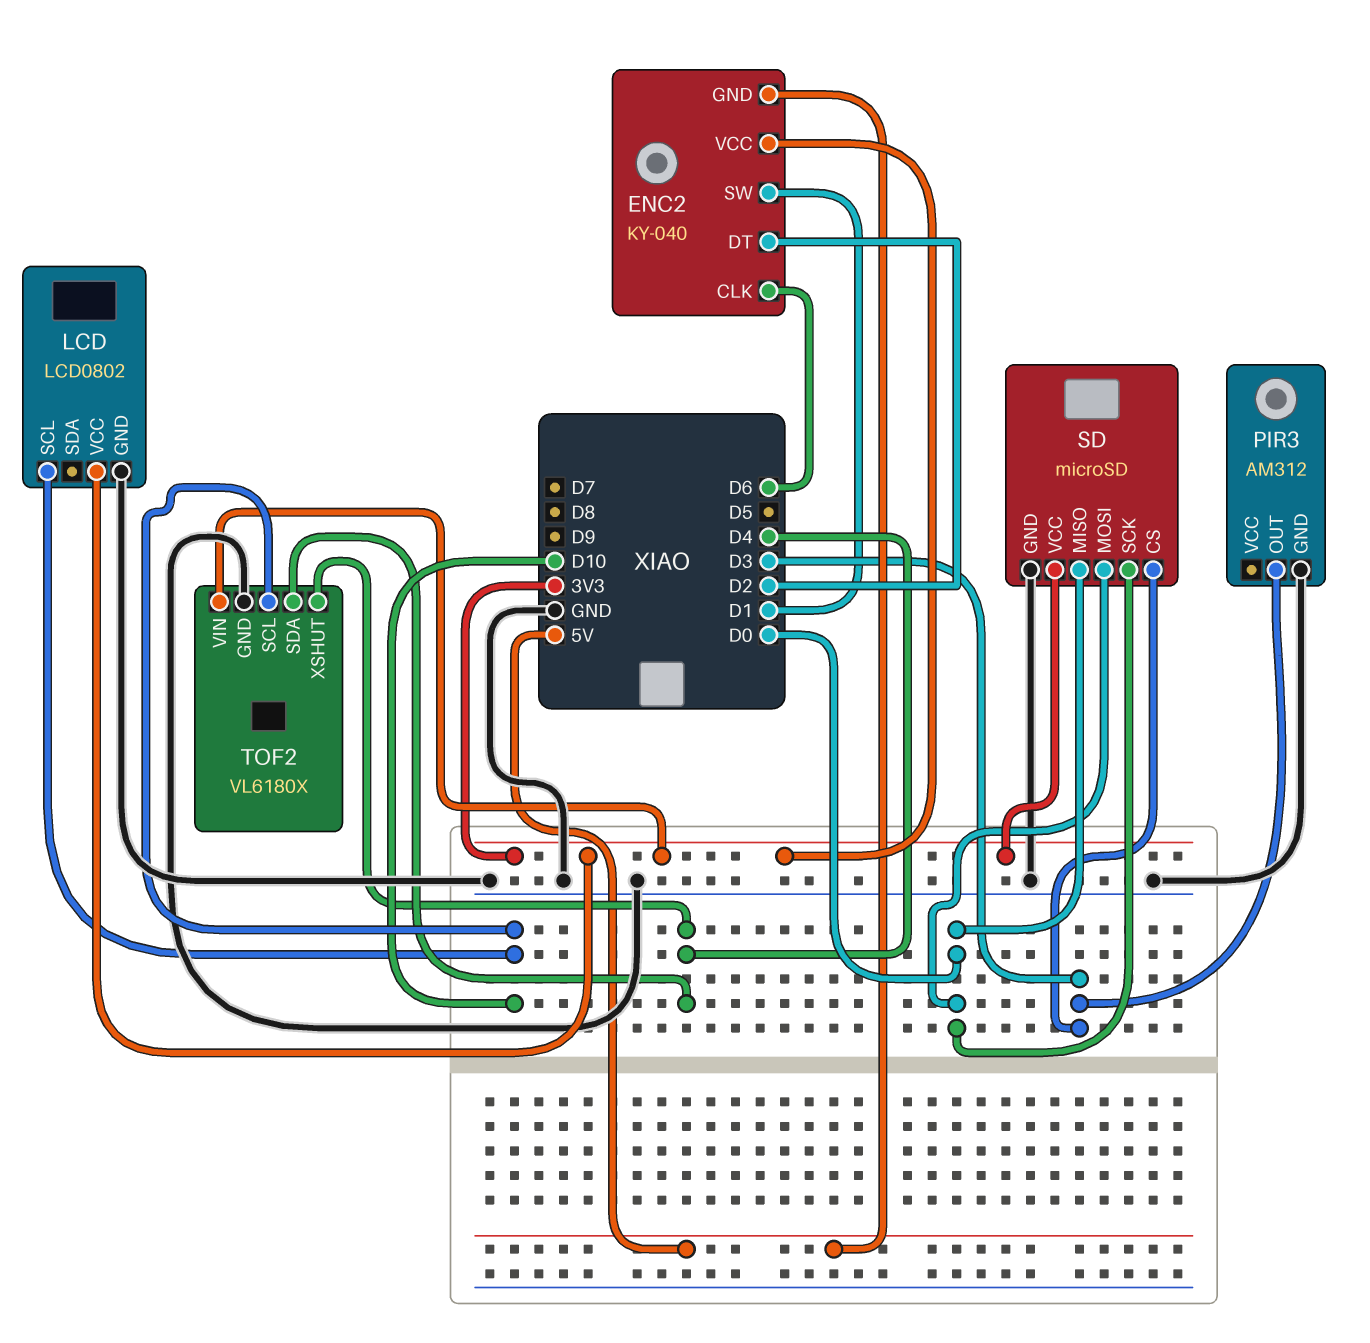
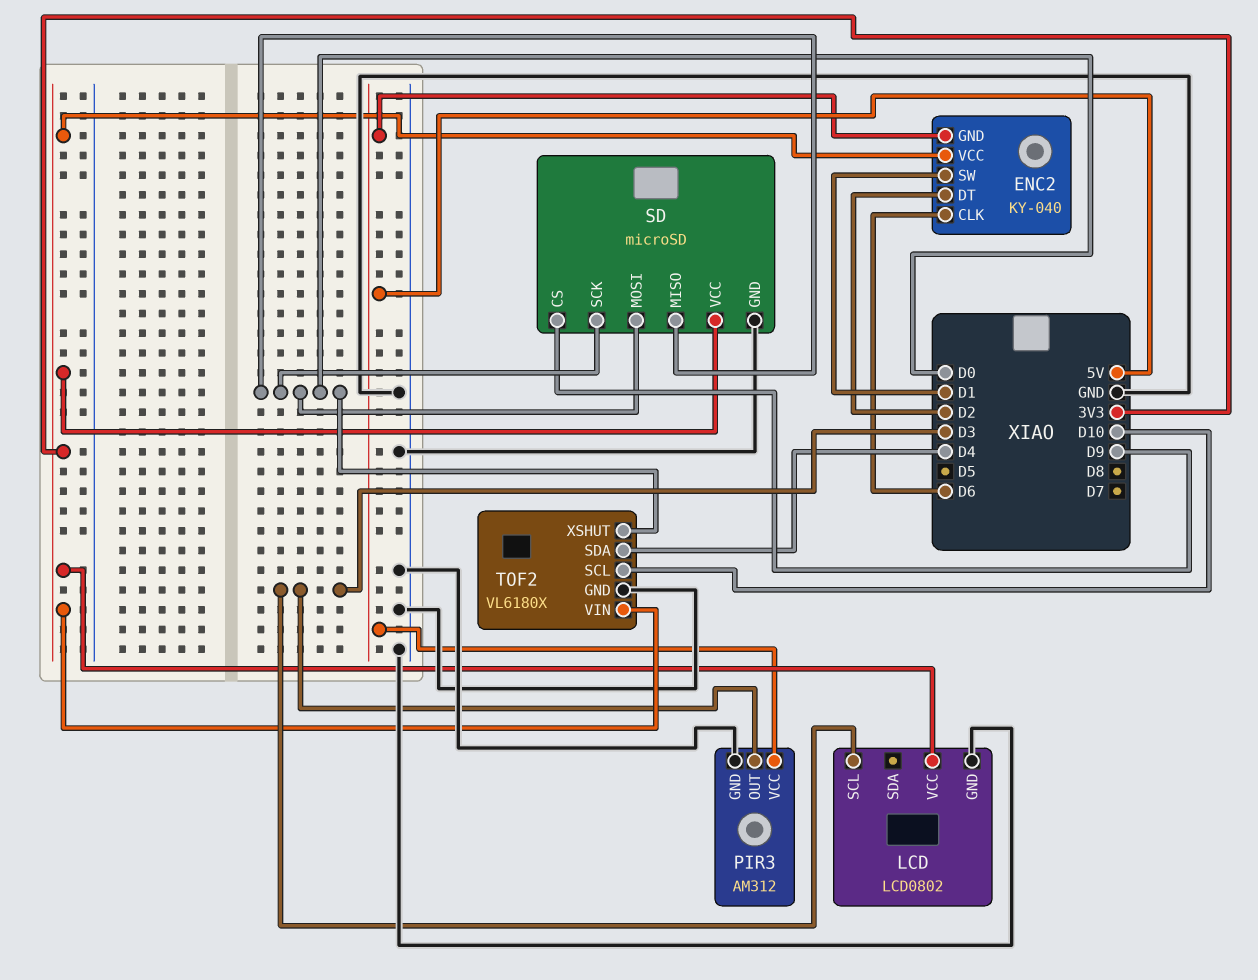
LCD pin SCL: D10 -> D3
PIR3 pin VCC: none -> 5V
SD pin CS: D3 -> D9
TOF2 pin XSHUT: D4 -> D0

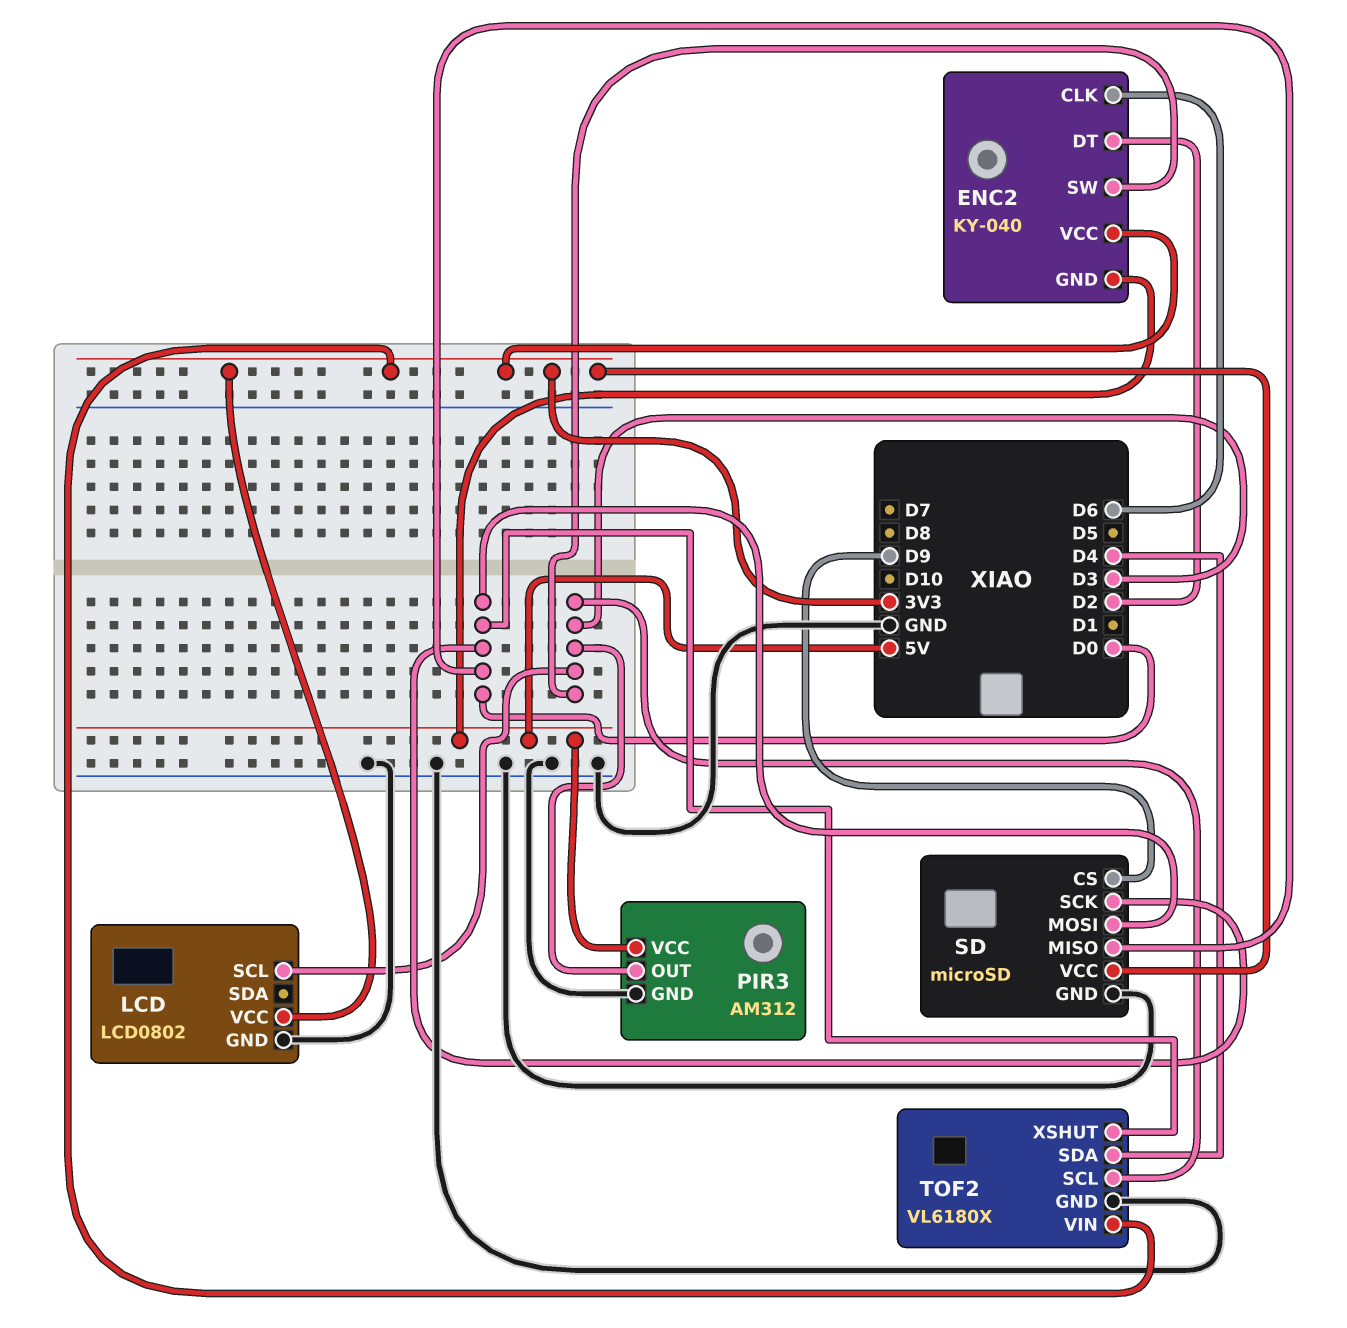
ENC2 pin SW: D1 -> D3
TOF2 pin SCL: D10 -> D3

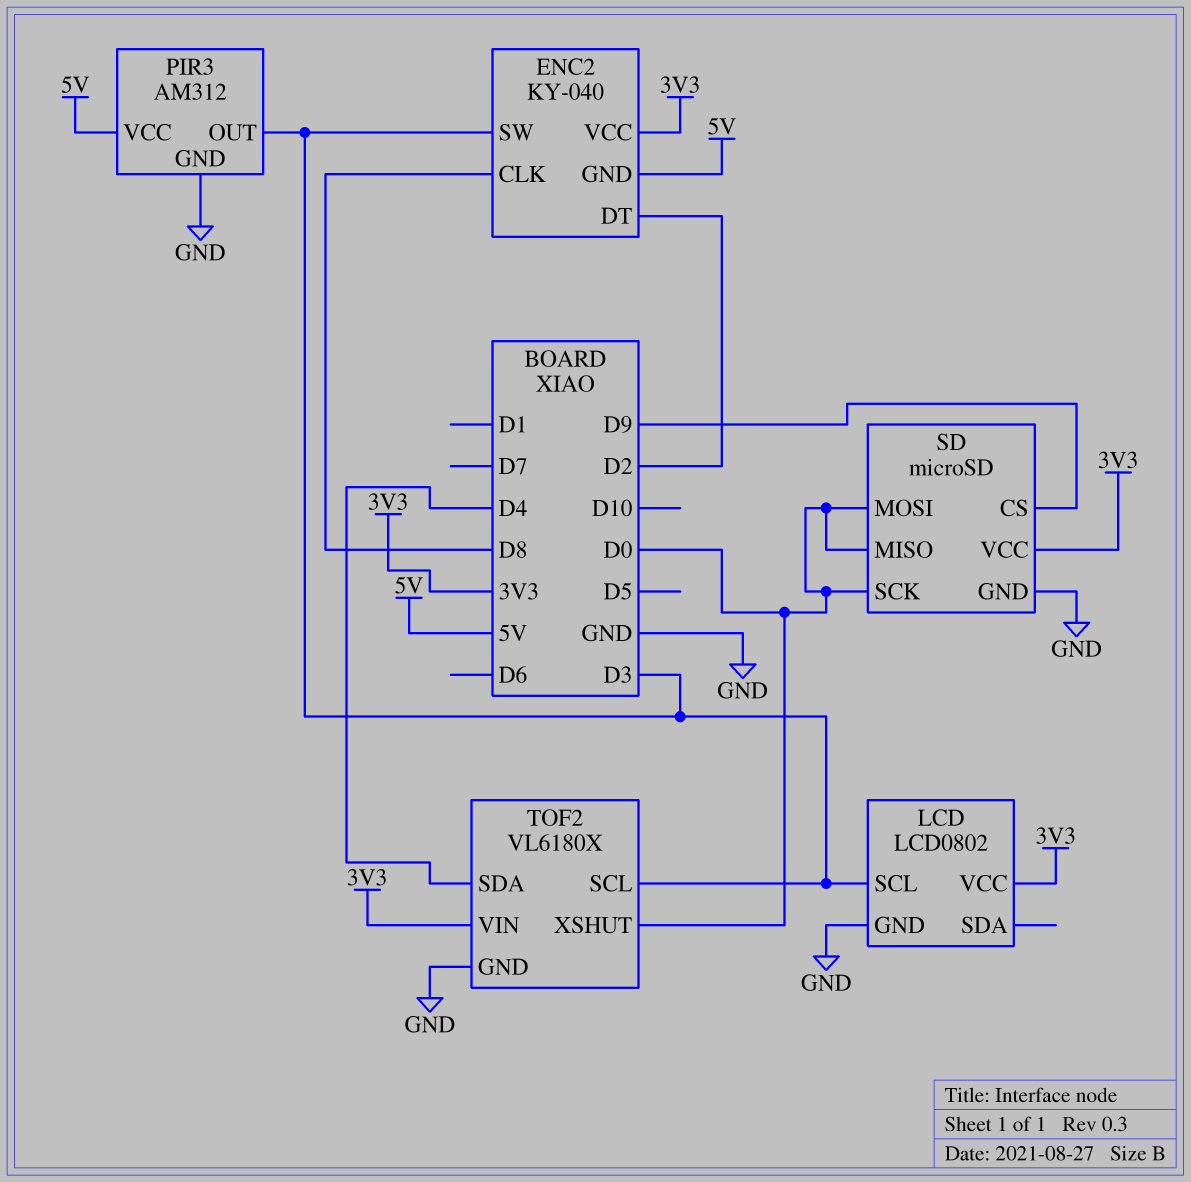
ENC2 pin CLK: D6 -> D8

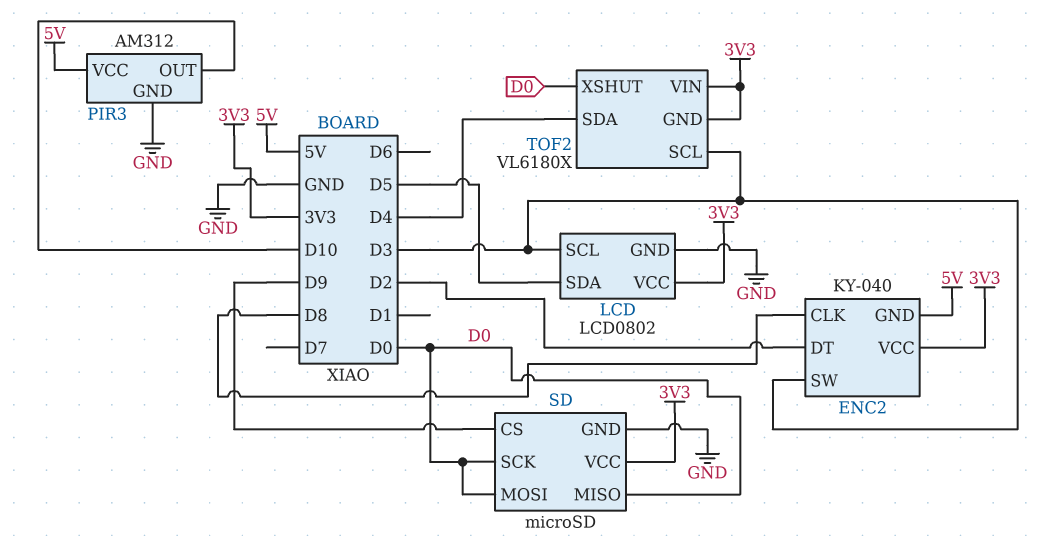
LCD pin SDA: none -> D5
PIR3 pin OUT: D3 -> D10
TOF2 pin GND: GND -> 3V3

